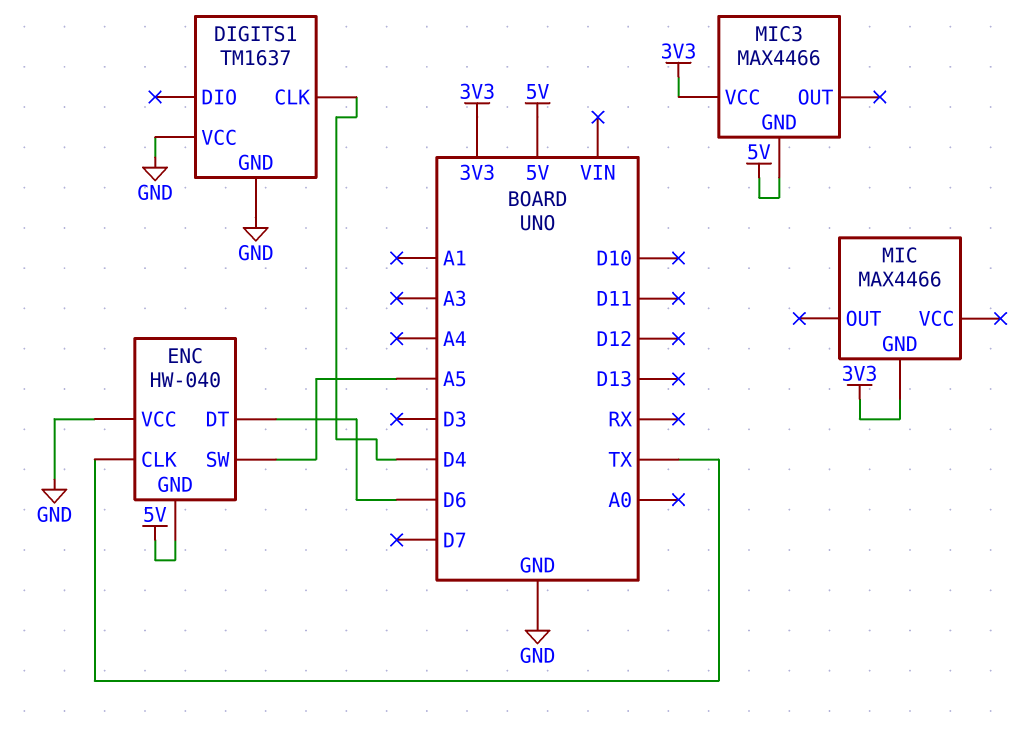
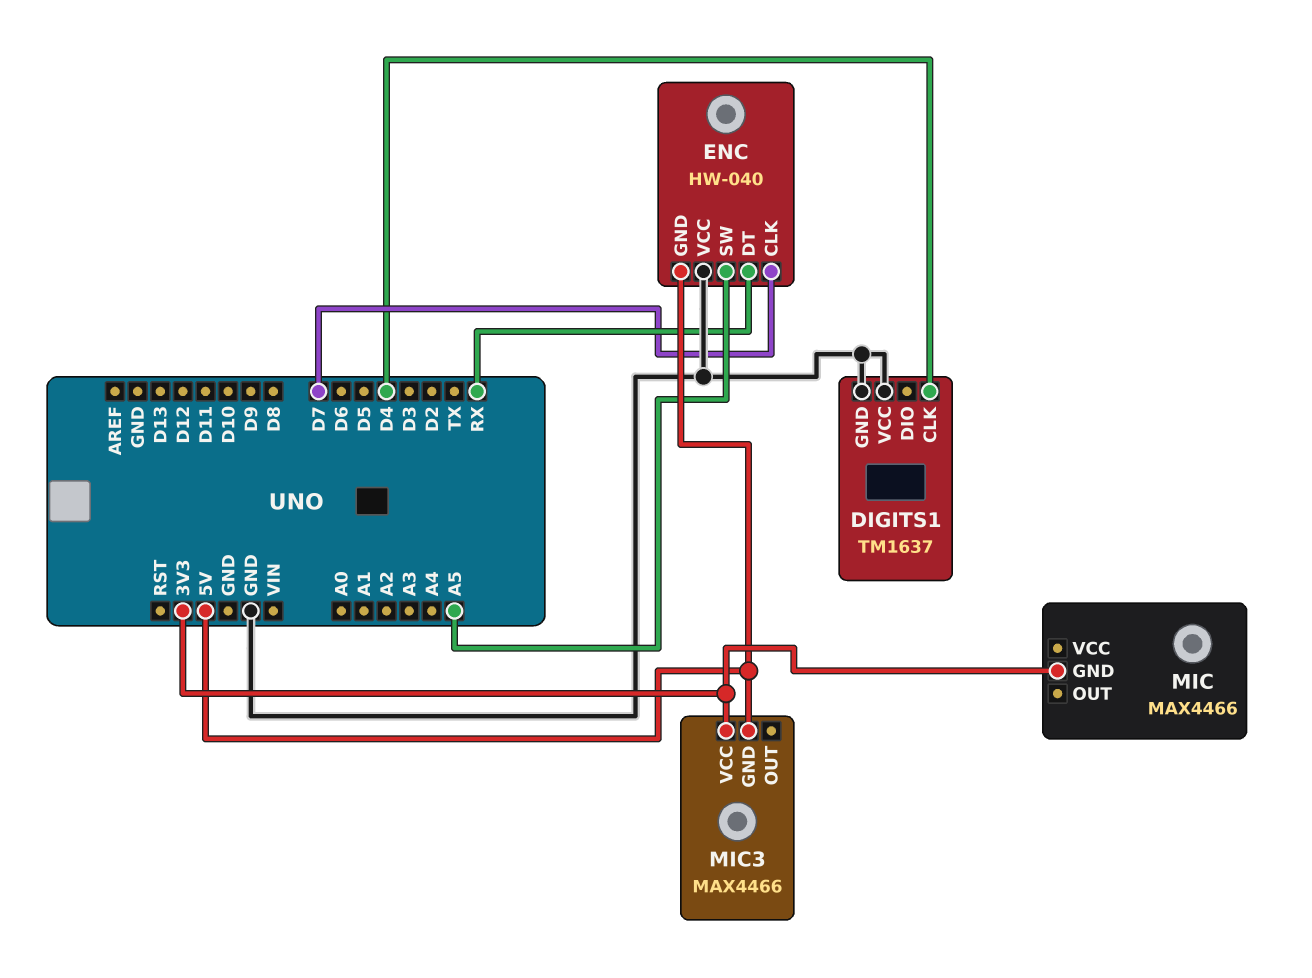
ENC pin CLK: TX -> D7
ENC pin DT: D6 -> RX

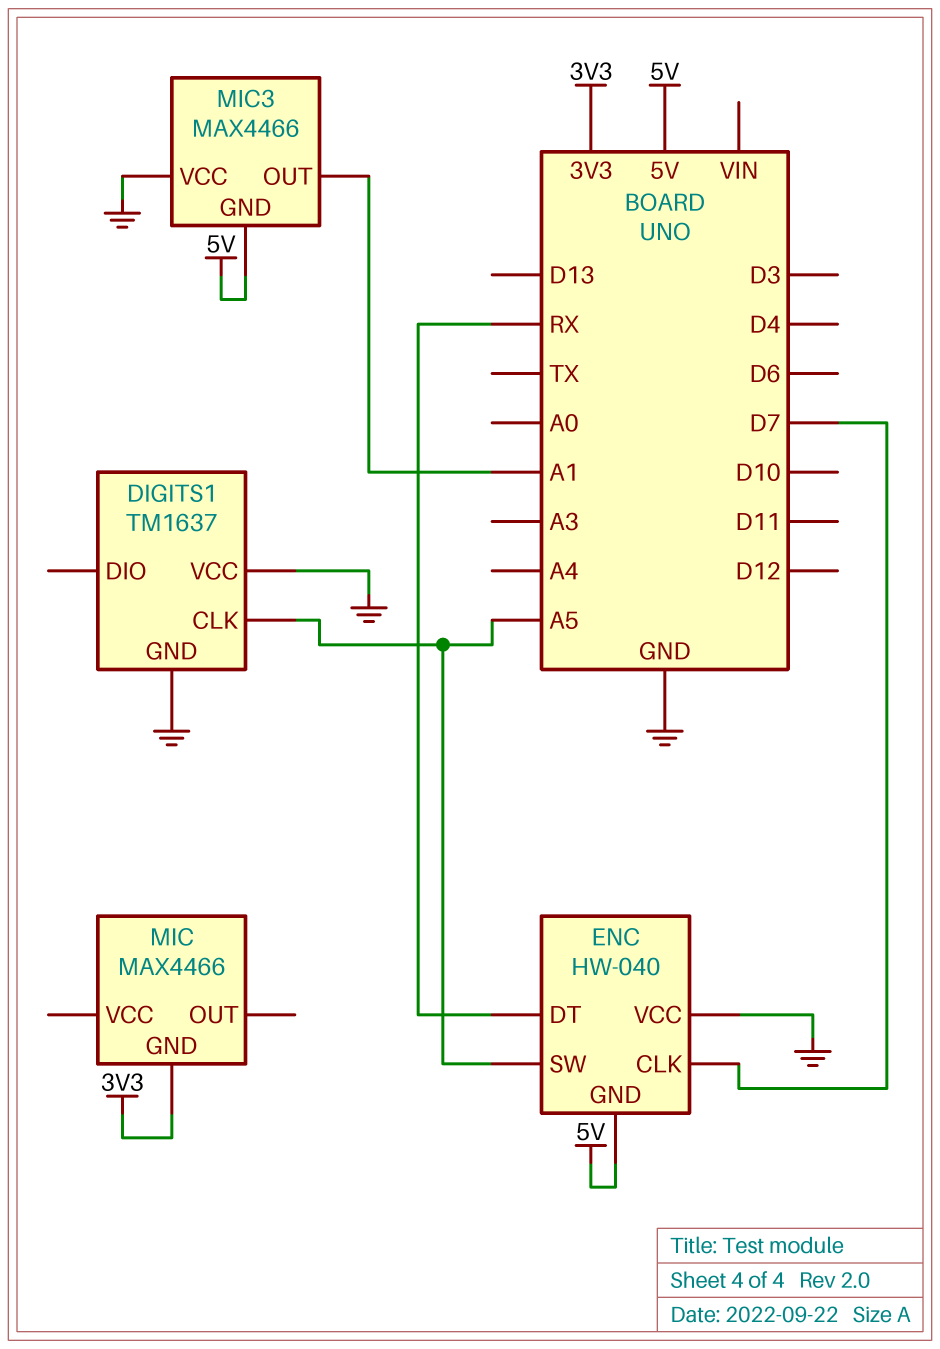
DIGITS1 pin CLK: D4 -> A5
MIC3 pin OUT: none -> A1
MIC3 pin VCC: 3V3 -> GND

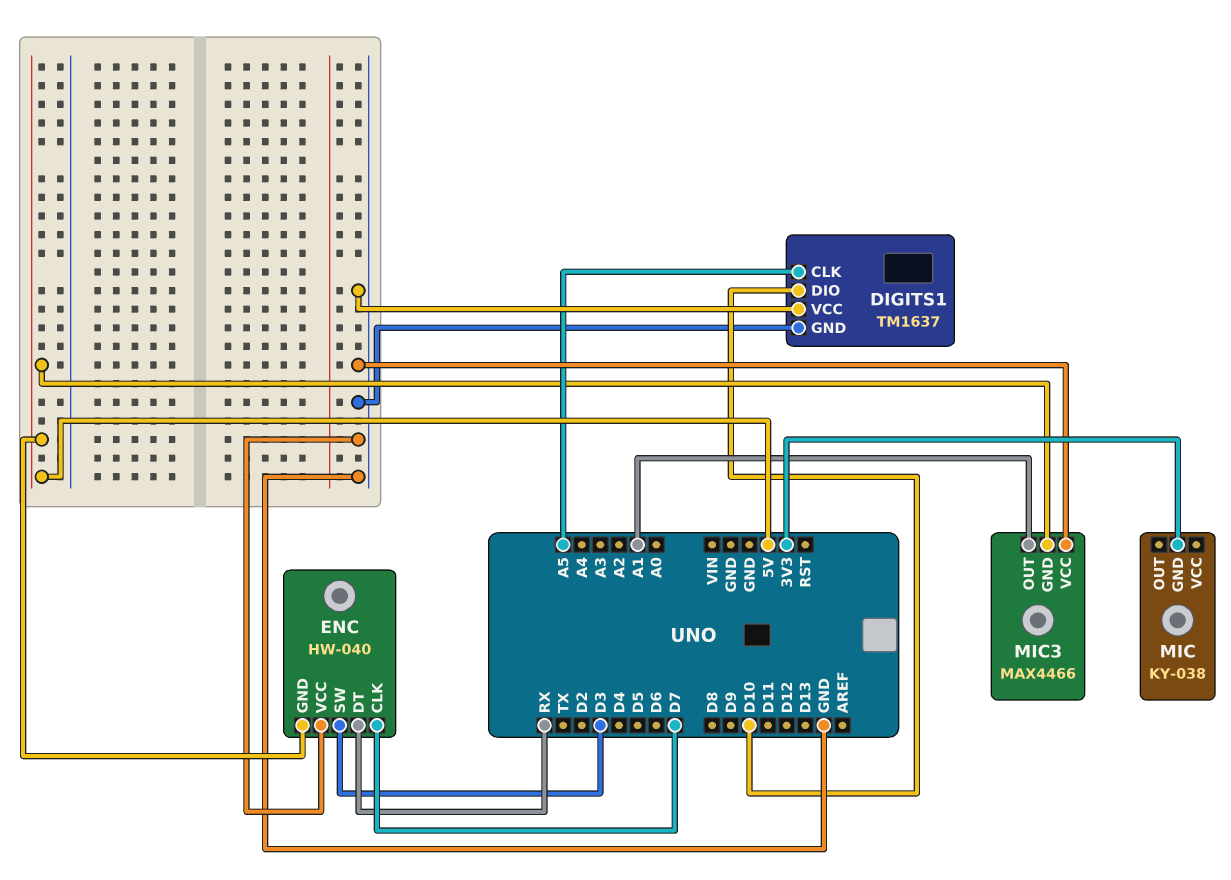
DIGITS1 pin DIO: none -> D10
ENC pin SW: A5 -> D3
MIC: MAX4466 -> KY-038

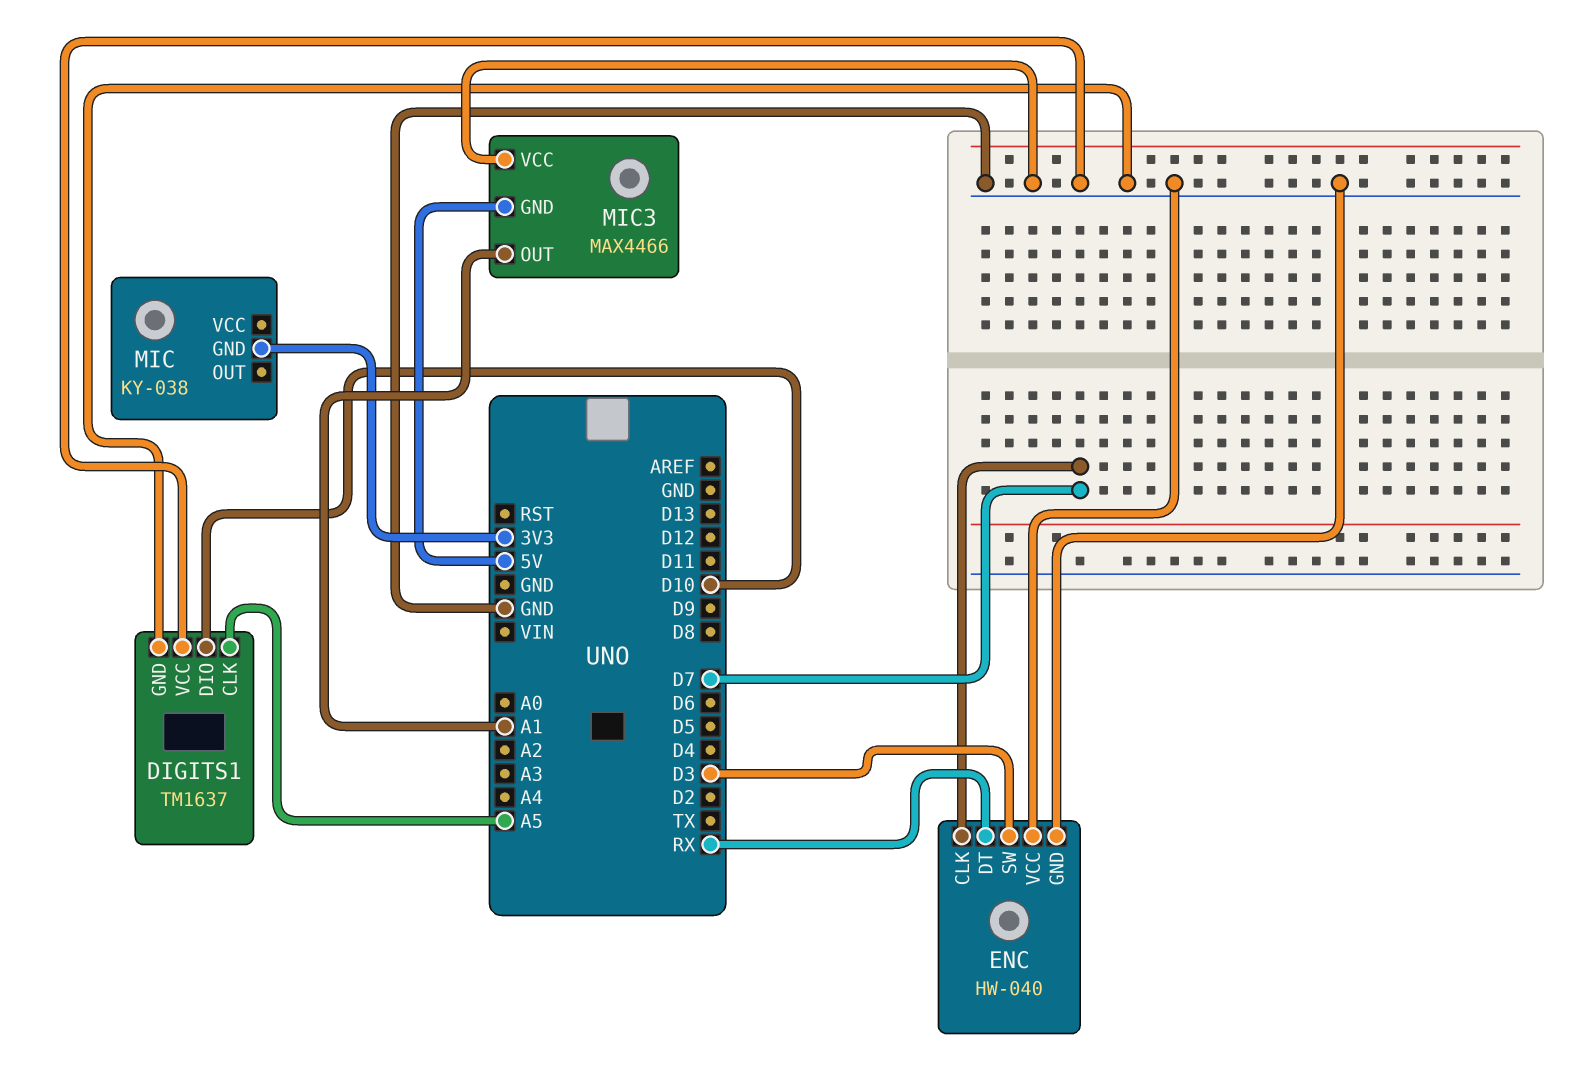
ENC pin GND: 5V -> GND

